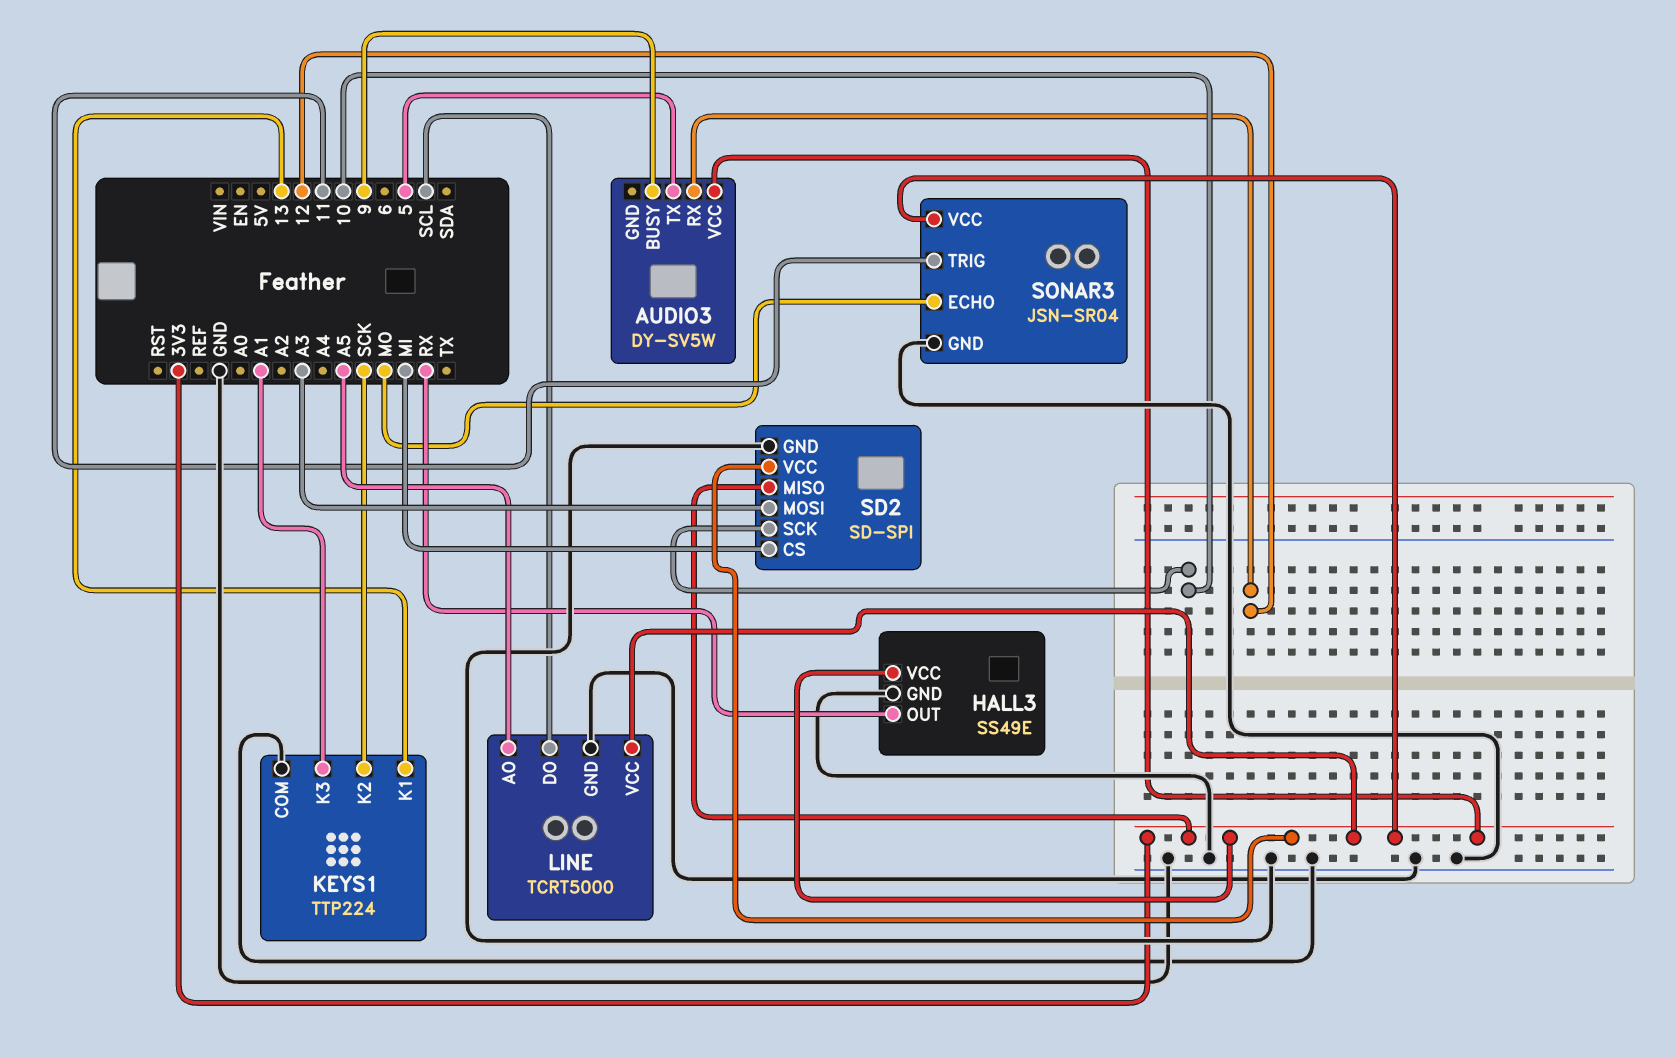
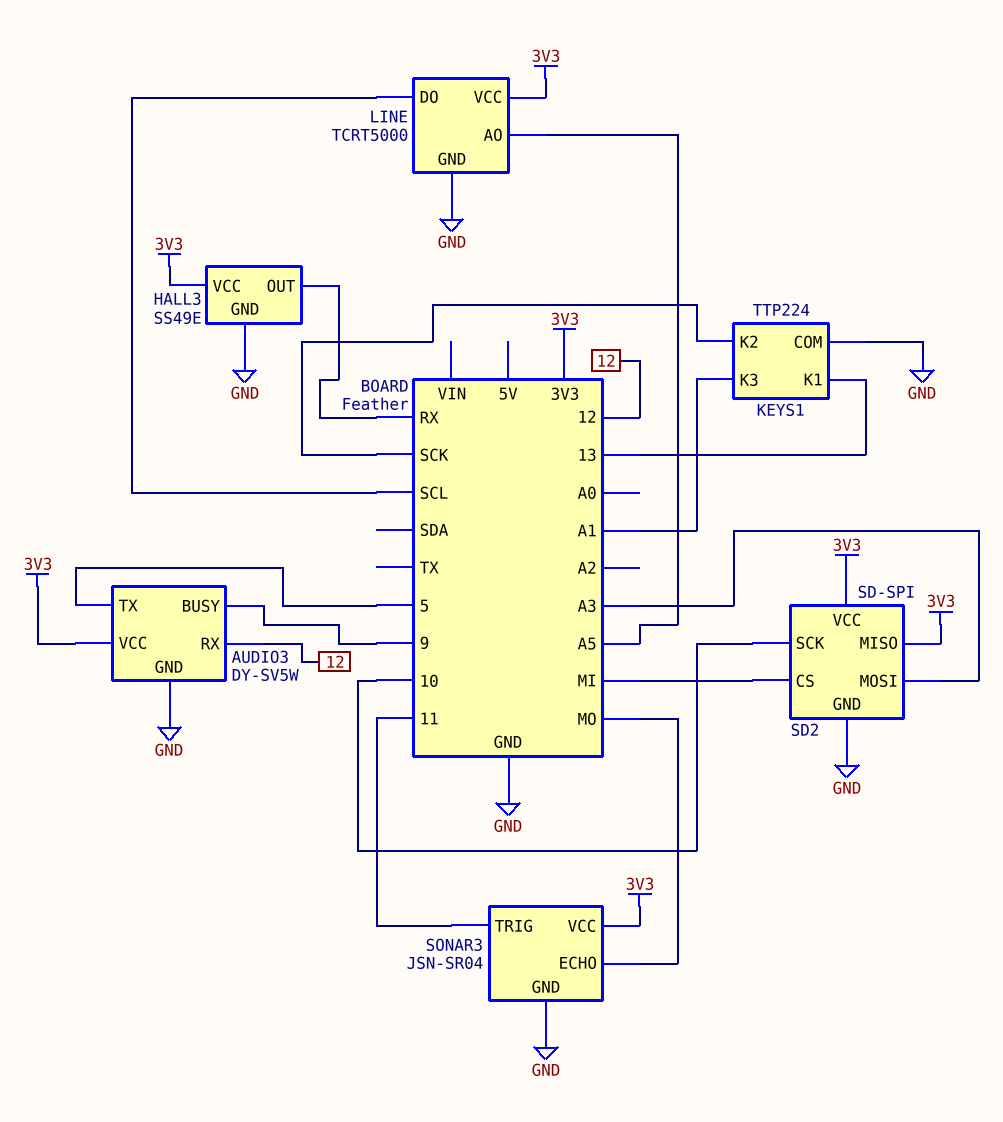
AUDIO3 pin GND: none -> GND

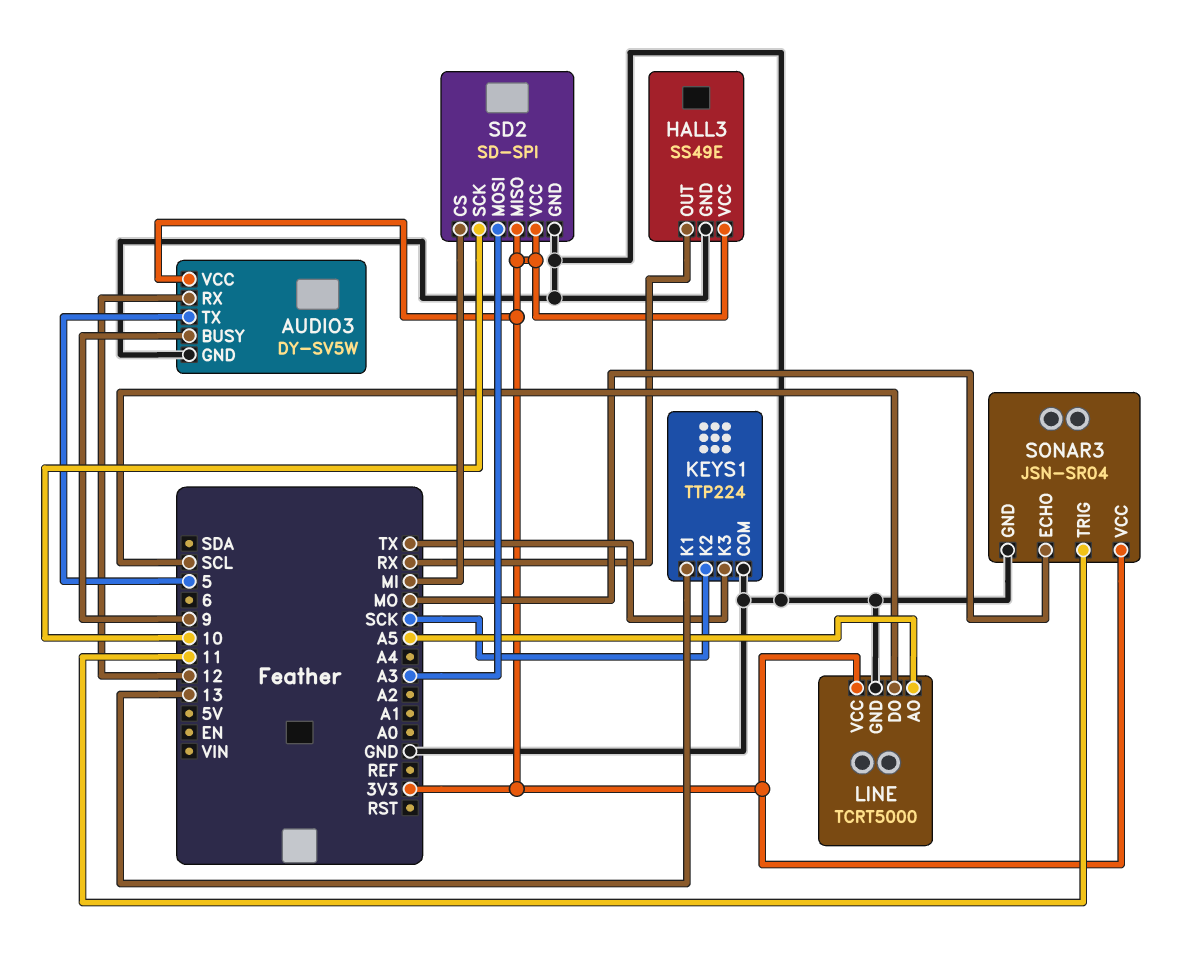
KEYS1 pin K3: A1 -> TX

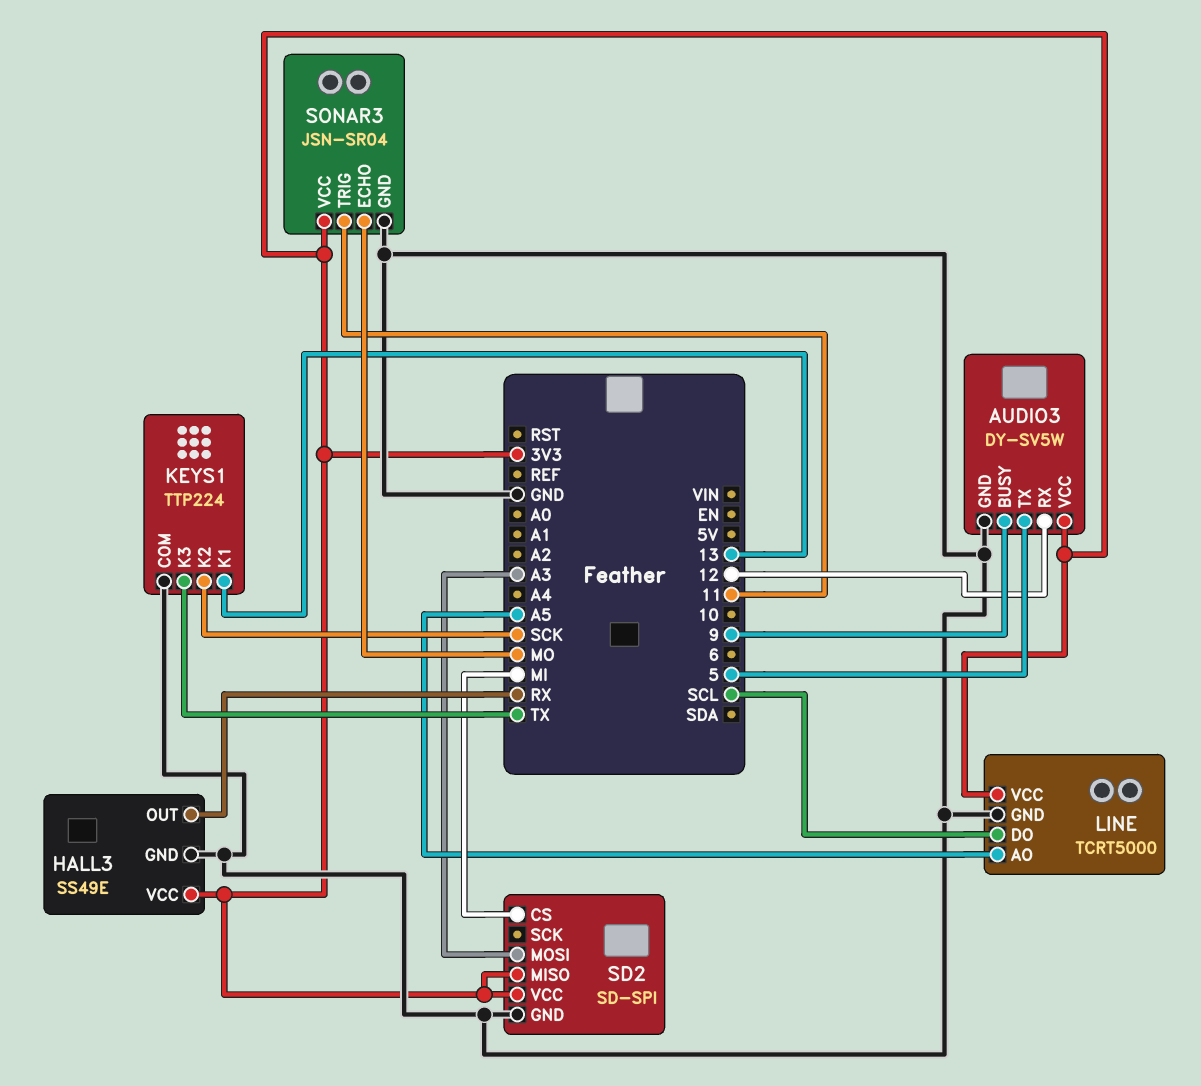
SD2 pin SCK: 10 -> none

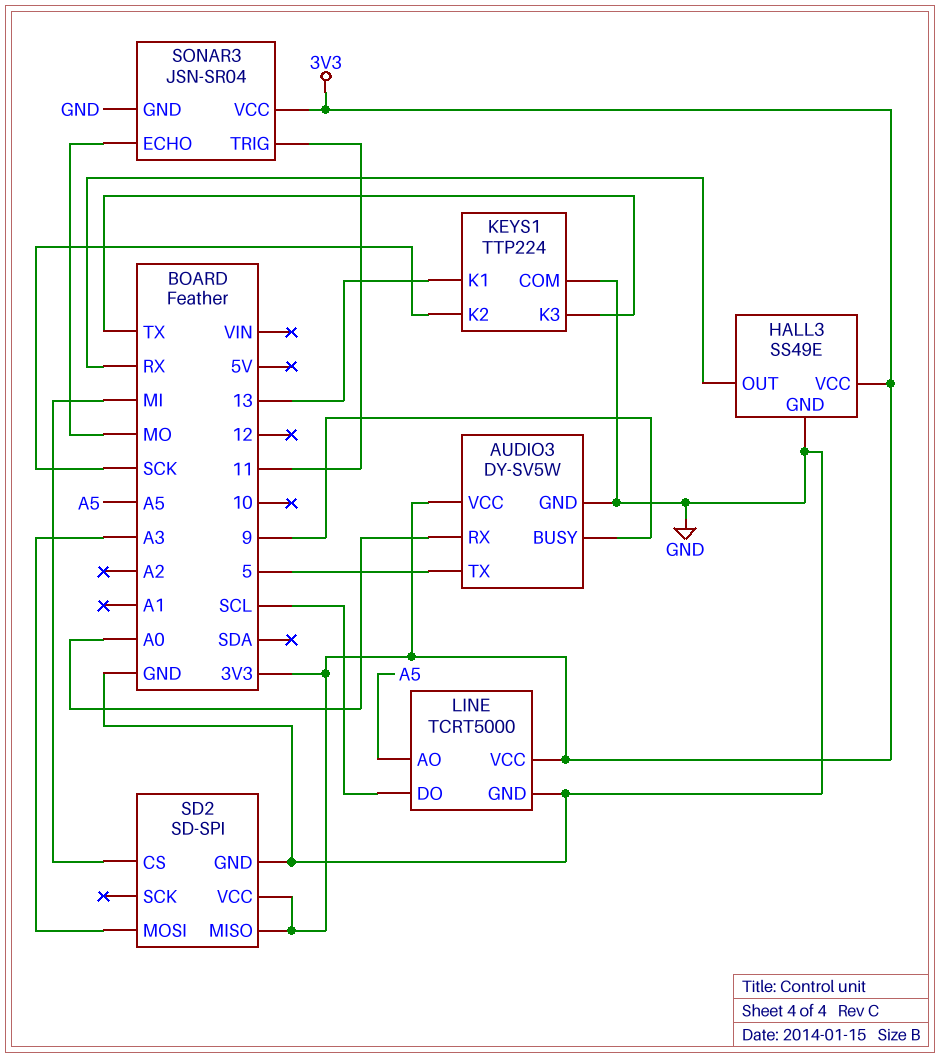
AUDIO3 pin RX: 12 -> A0

